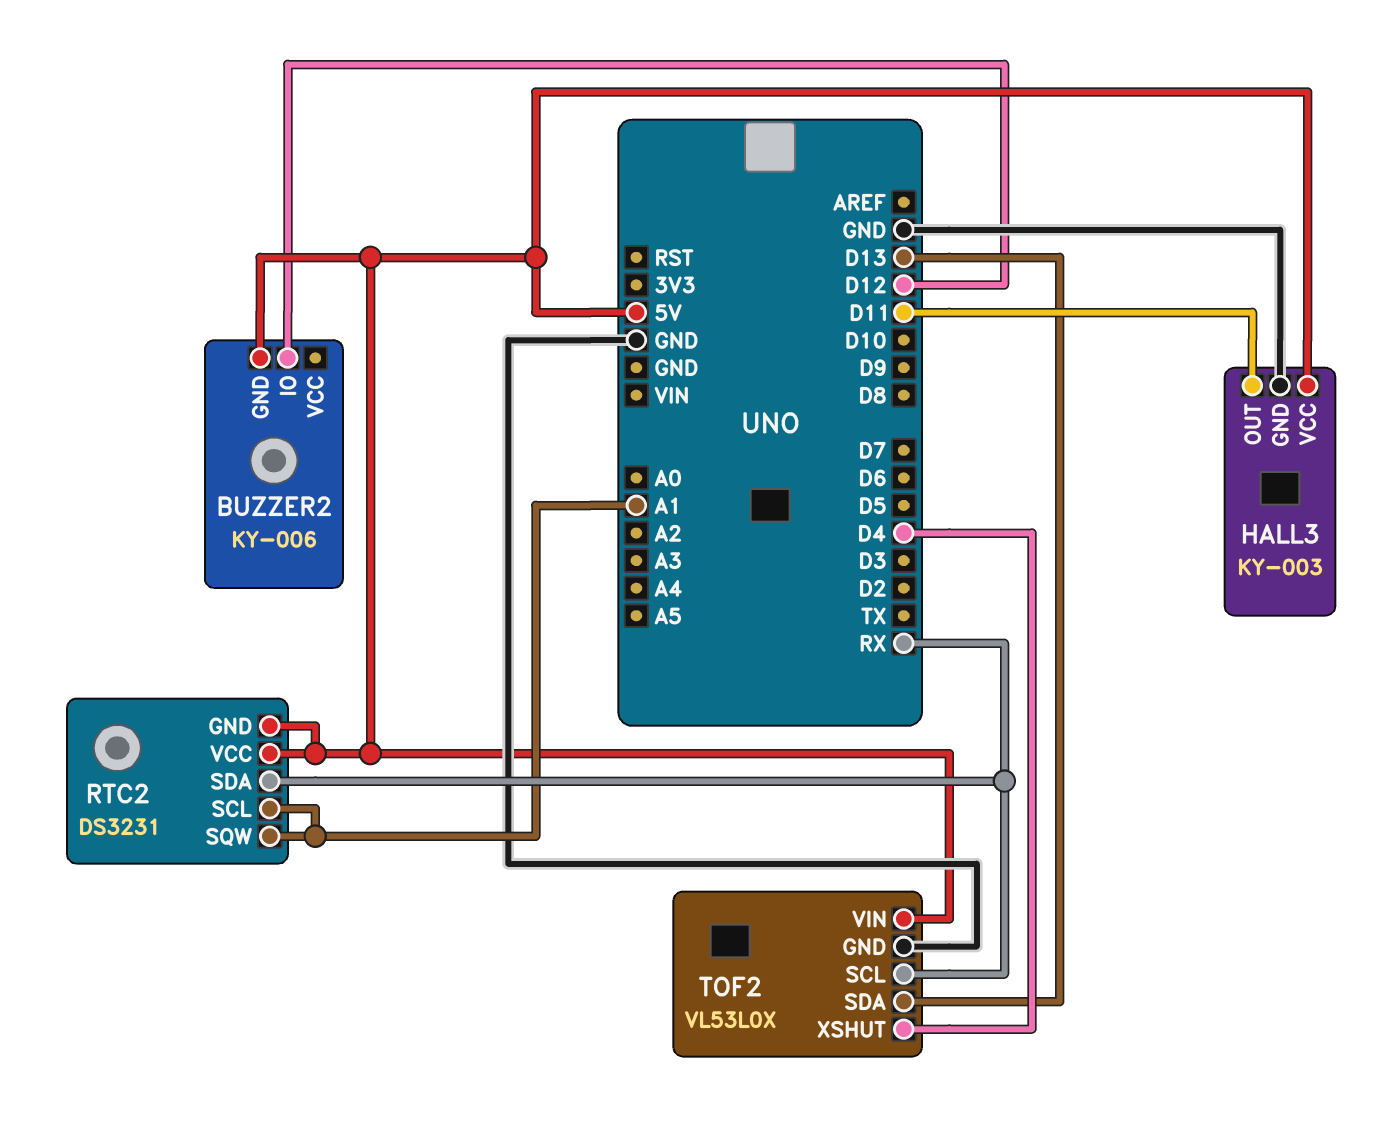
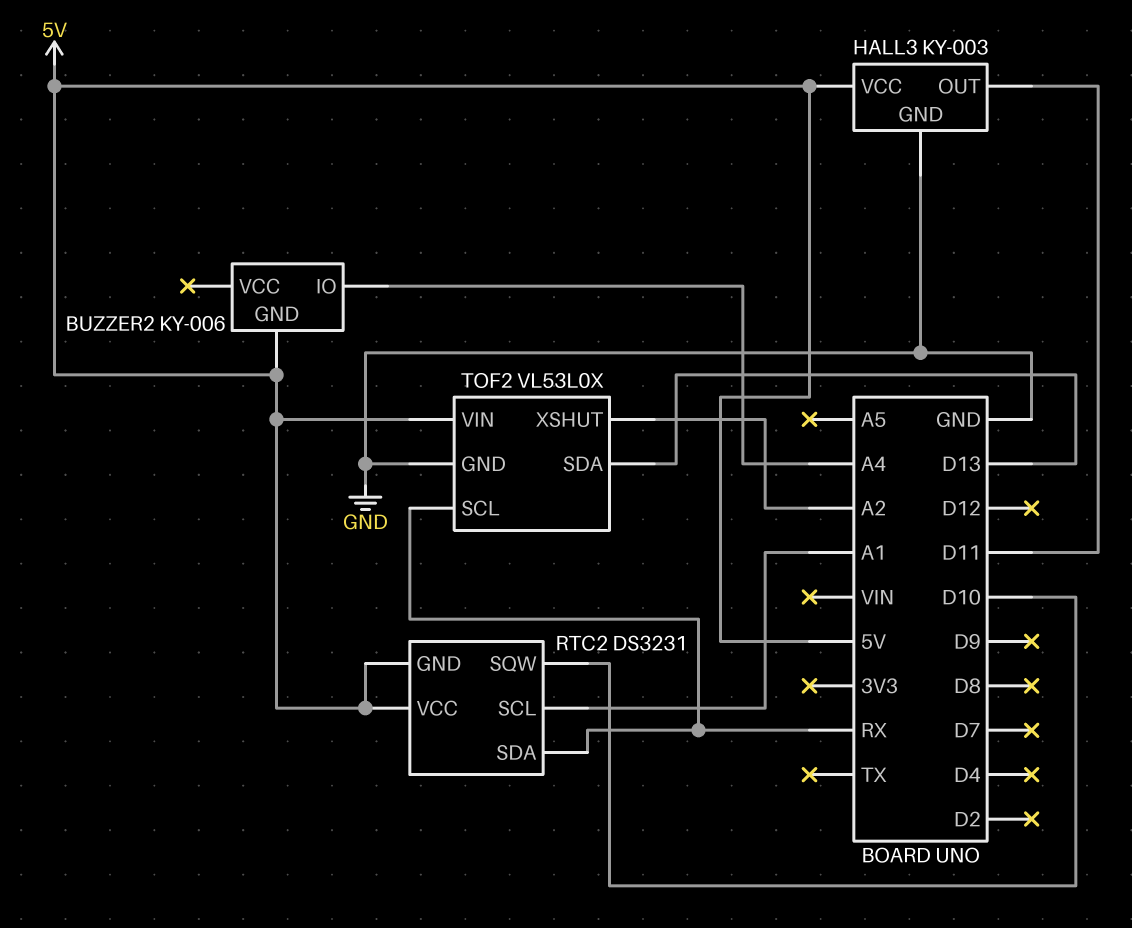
BUZZER2 pin IO: D12 -> A4
RTC2 pin SQW: A1 -> D10
TOF2 pin XSHUT: D4 -> A2

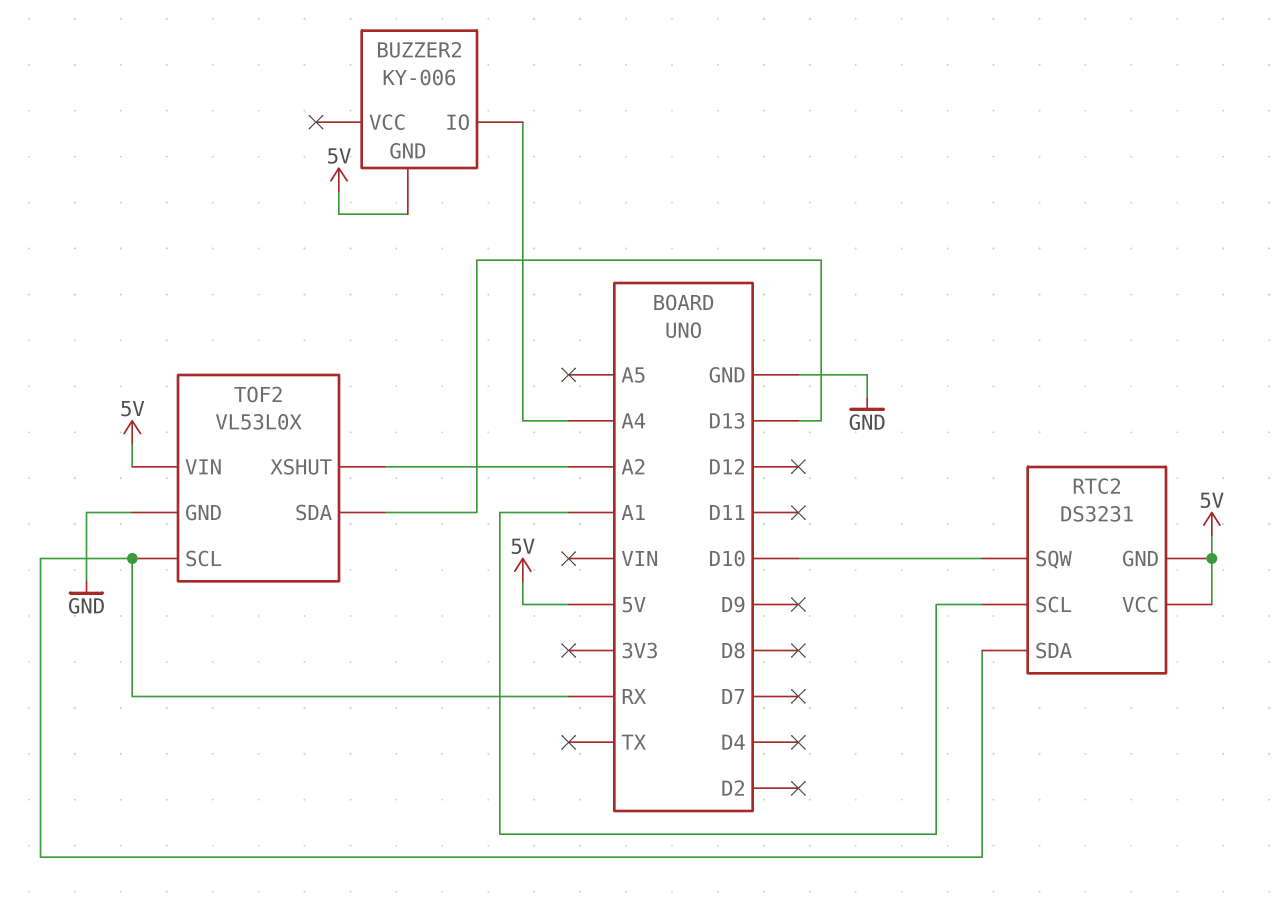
HALL3: KY-003 -> none
HALL3 pin GND: GND -> none
HALL3 pin OUT: D11 -> none
HALL3 pin VCC: 5V -> none

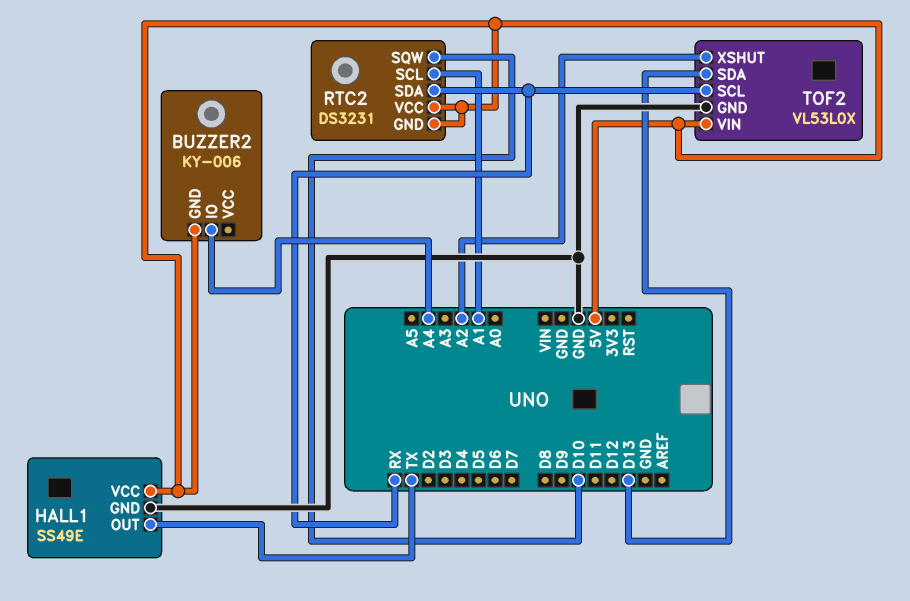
HALL1: none -> SS49E
HALL1 pin GND: none -> GND
HALL1 pin OUT: none -> TX
HALL1 pin VCC: none -> 5V

